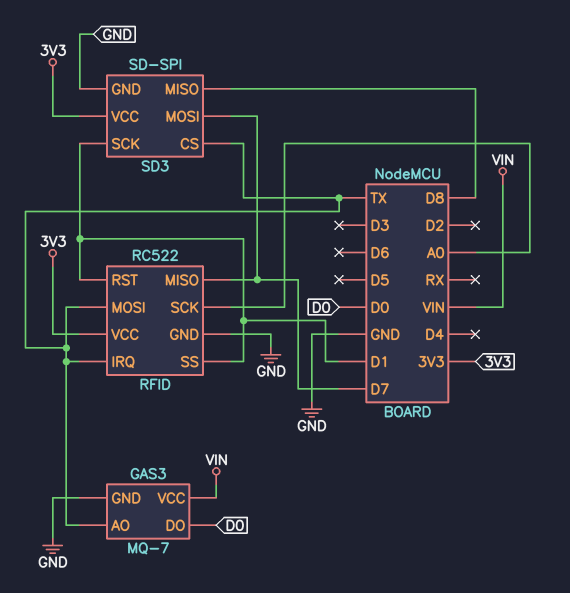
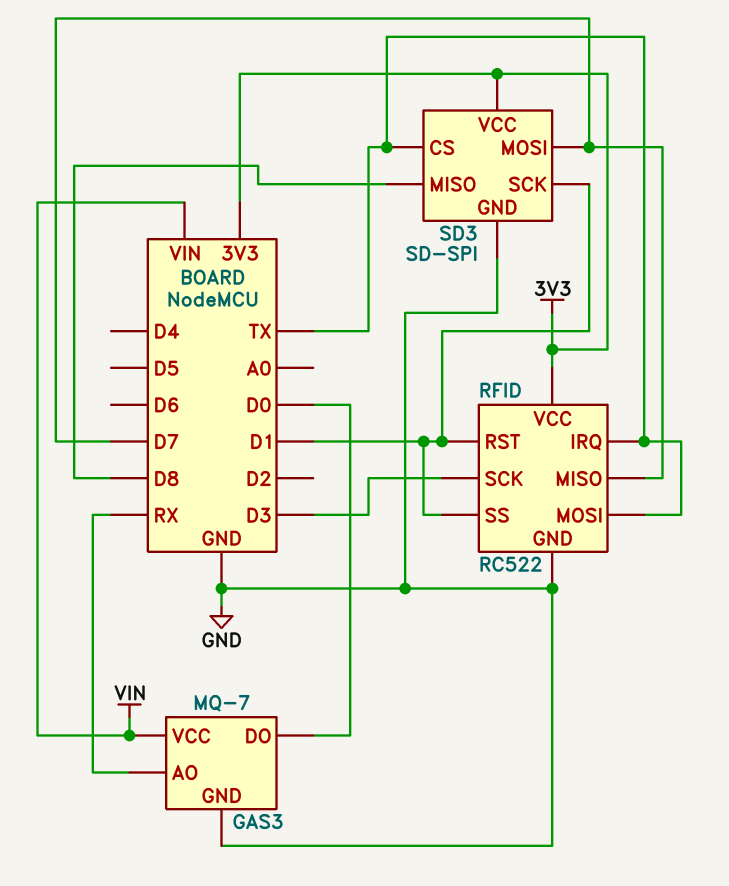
GAS3 pin AO: TX -> RX
RFID pin SCK: A0 -> D3

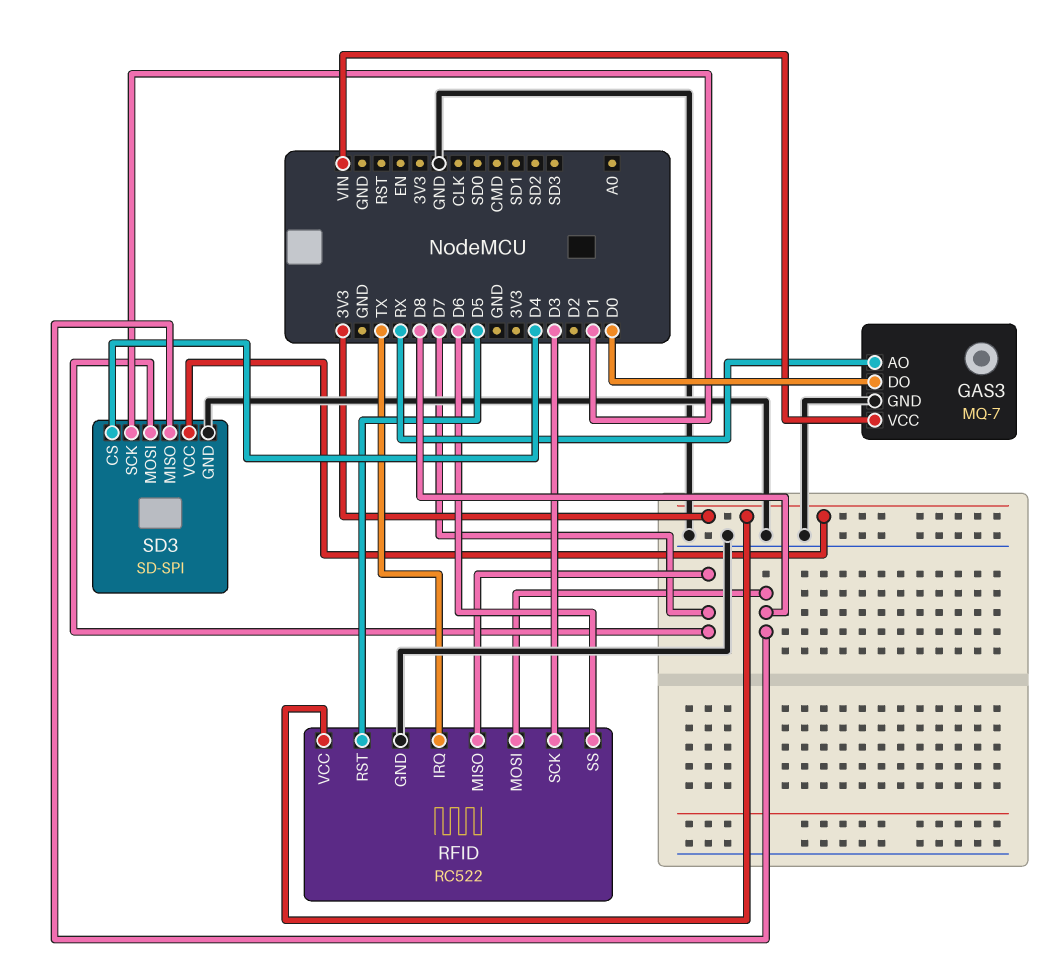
RFID pin MOSI: TX -> D8
RFID pin RST: D1 -> D5
RFID pin SS: D1 -> D6
SD3 pin CS: TX -> D4

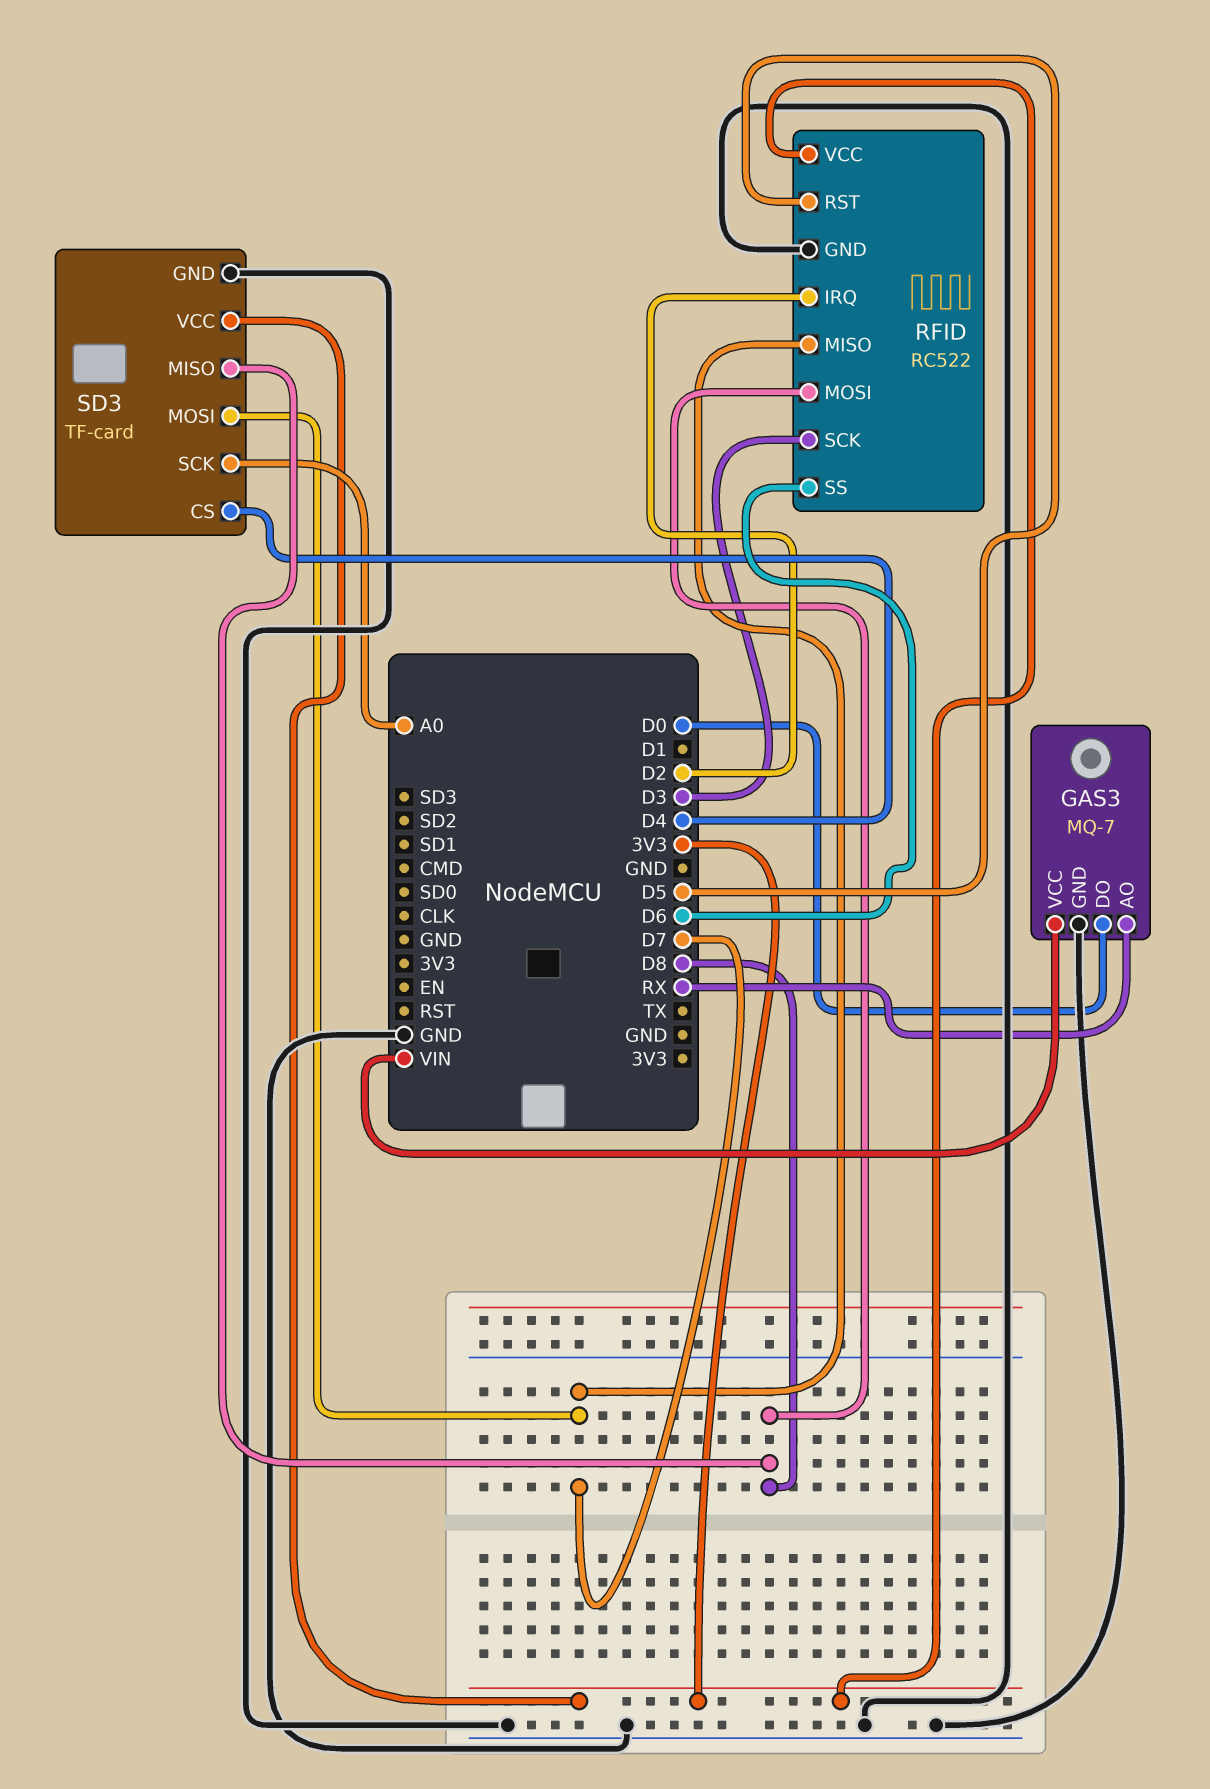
RFID pin IRQ: TX -> D2
SD3: SD-SPI -> TF-card
SD3 pin SCK: D1 -> A0

